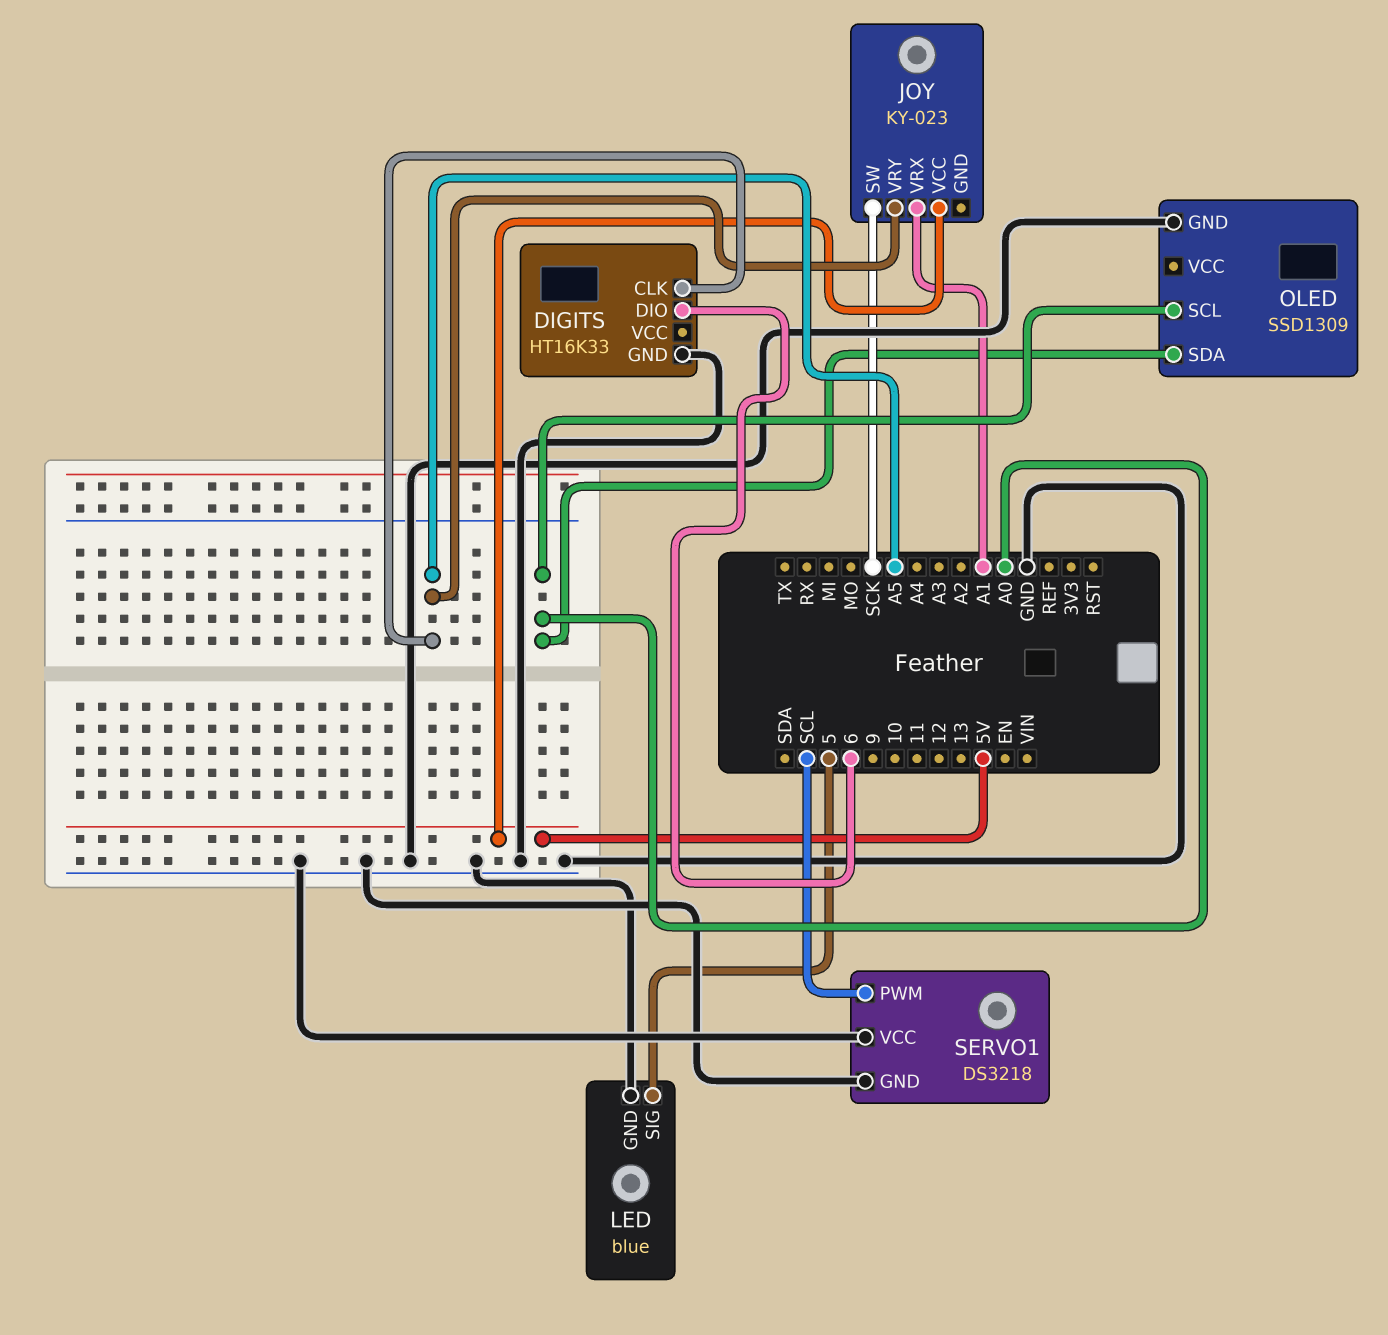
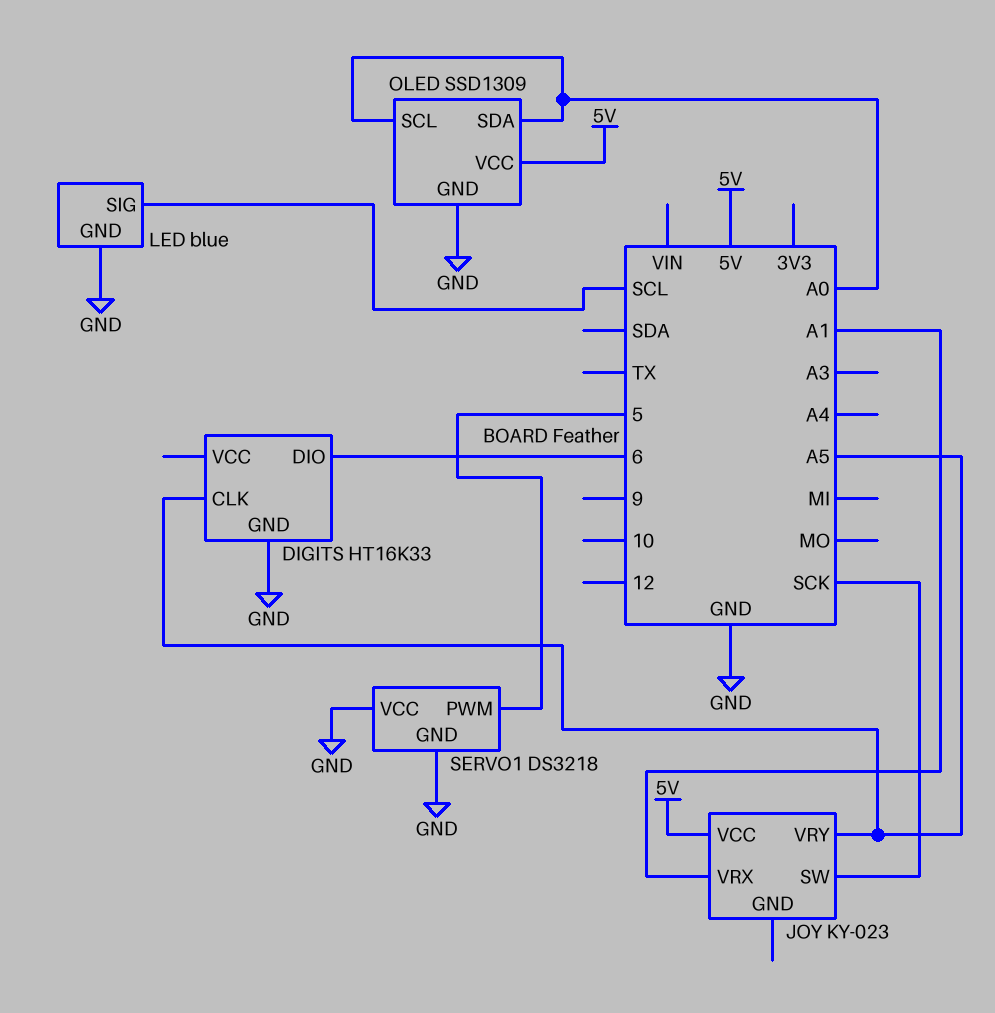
LED pin SIG: 5 -> SCL
OLED pin VCC: none -> 5V
SERVO1 pin PWM: SCL -> 5

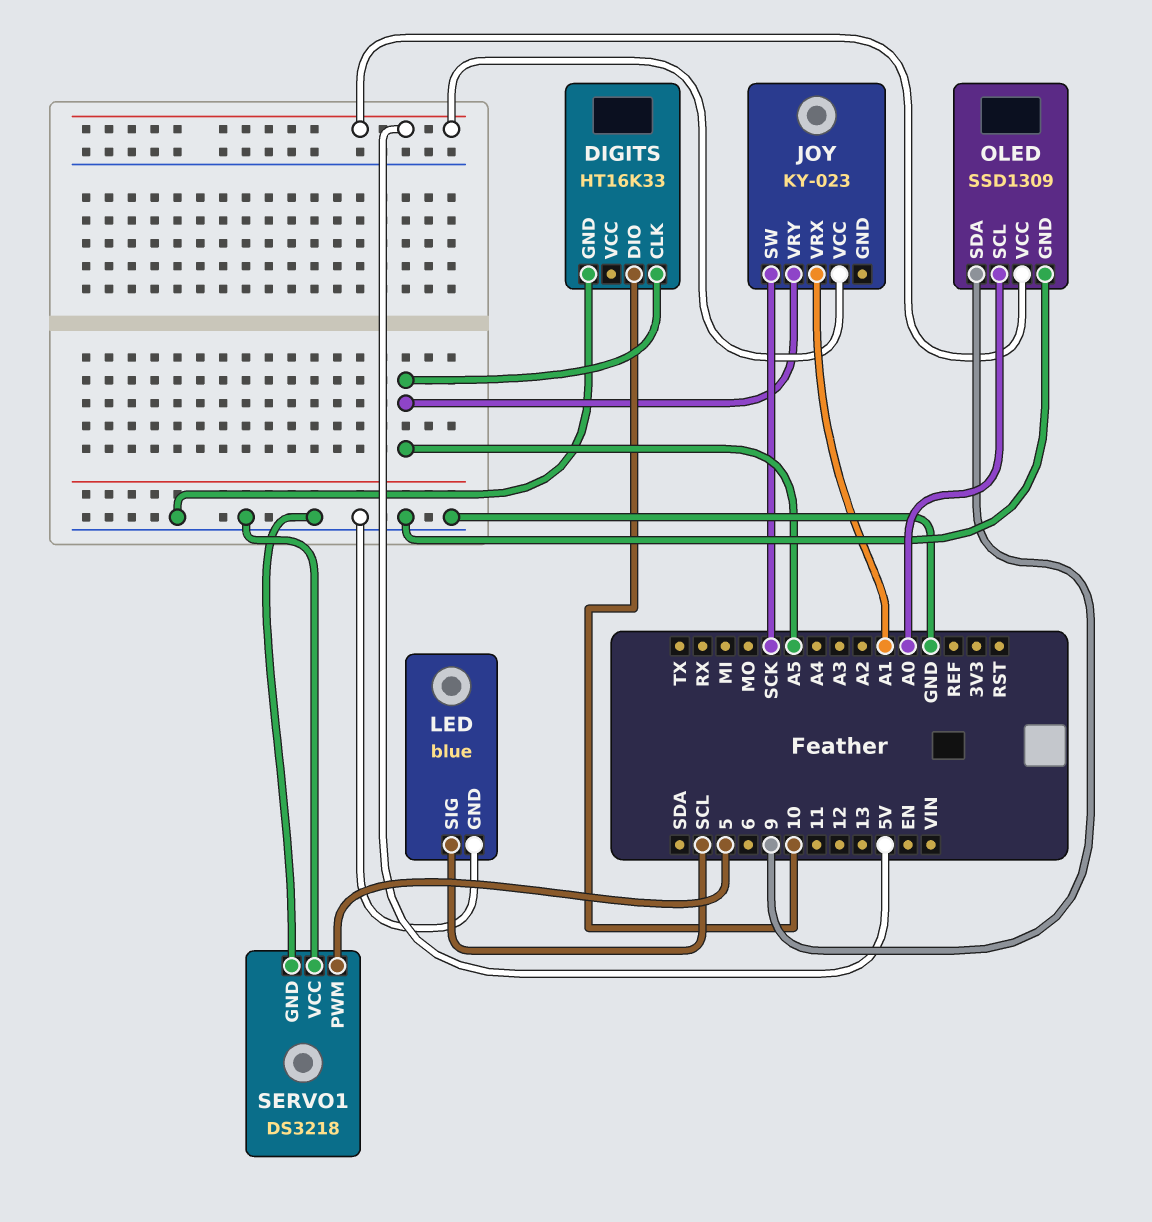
DIGITS pin DIO: 6 -> 10
OLED pin SDA: A0 -> 9

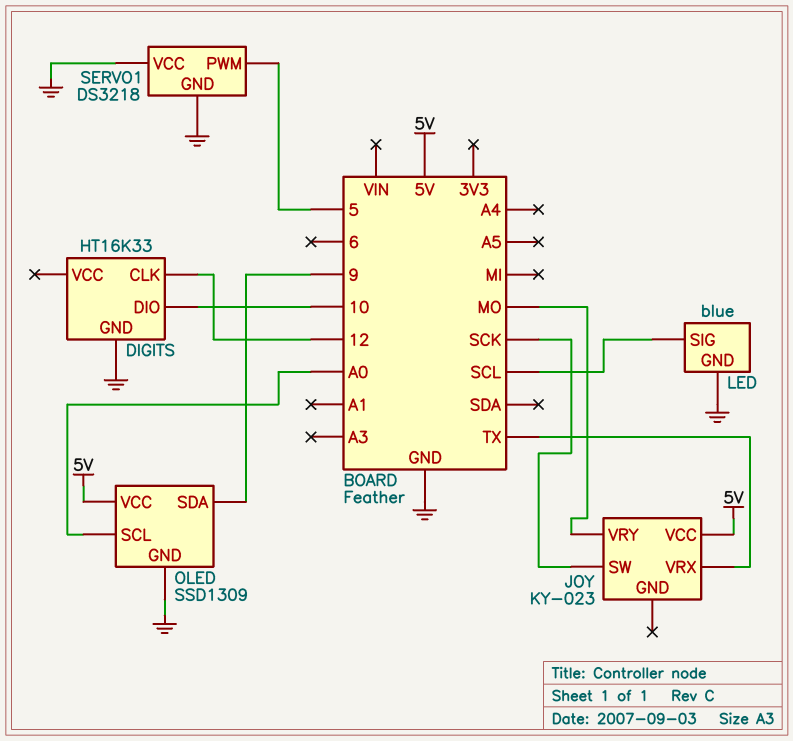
DIGITS pin CLK: A5 -> 12
JOY pin VRX: A1 -> TX
JOY pin VRY: A5 -> MO

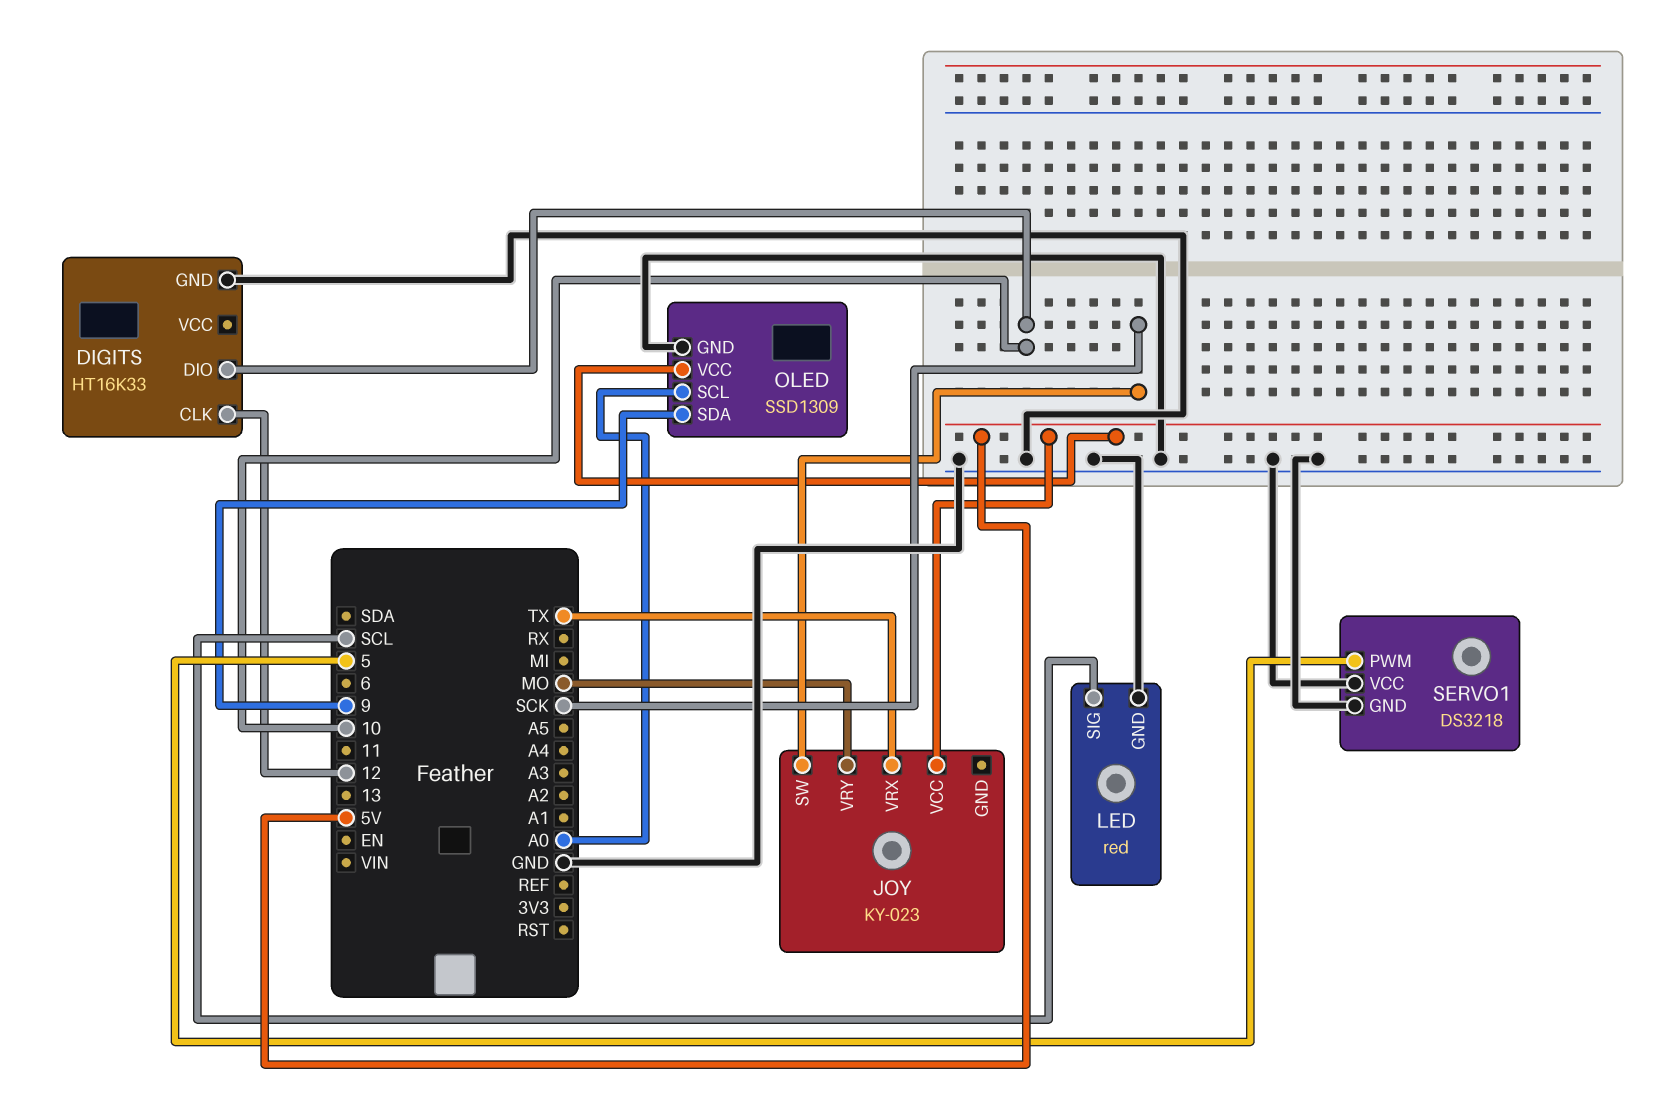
LED: blue -> red

